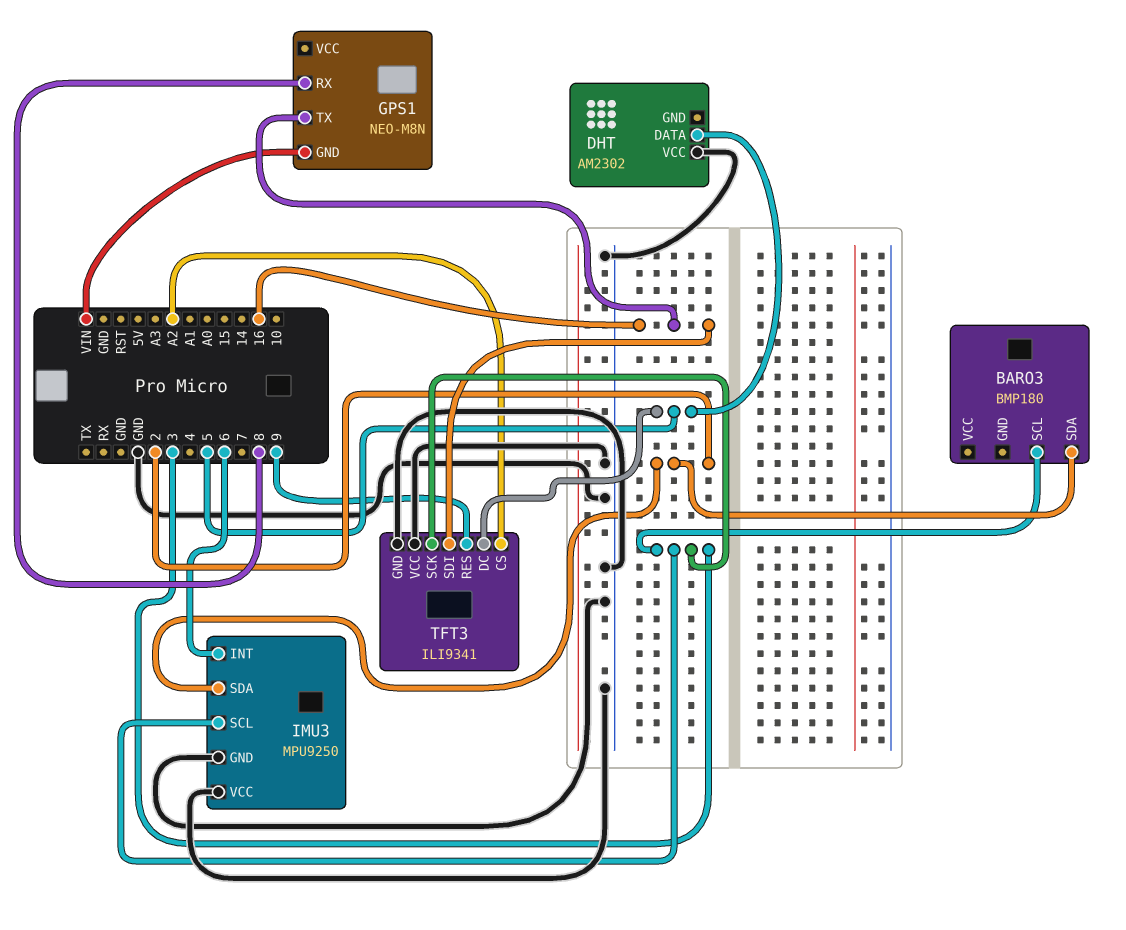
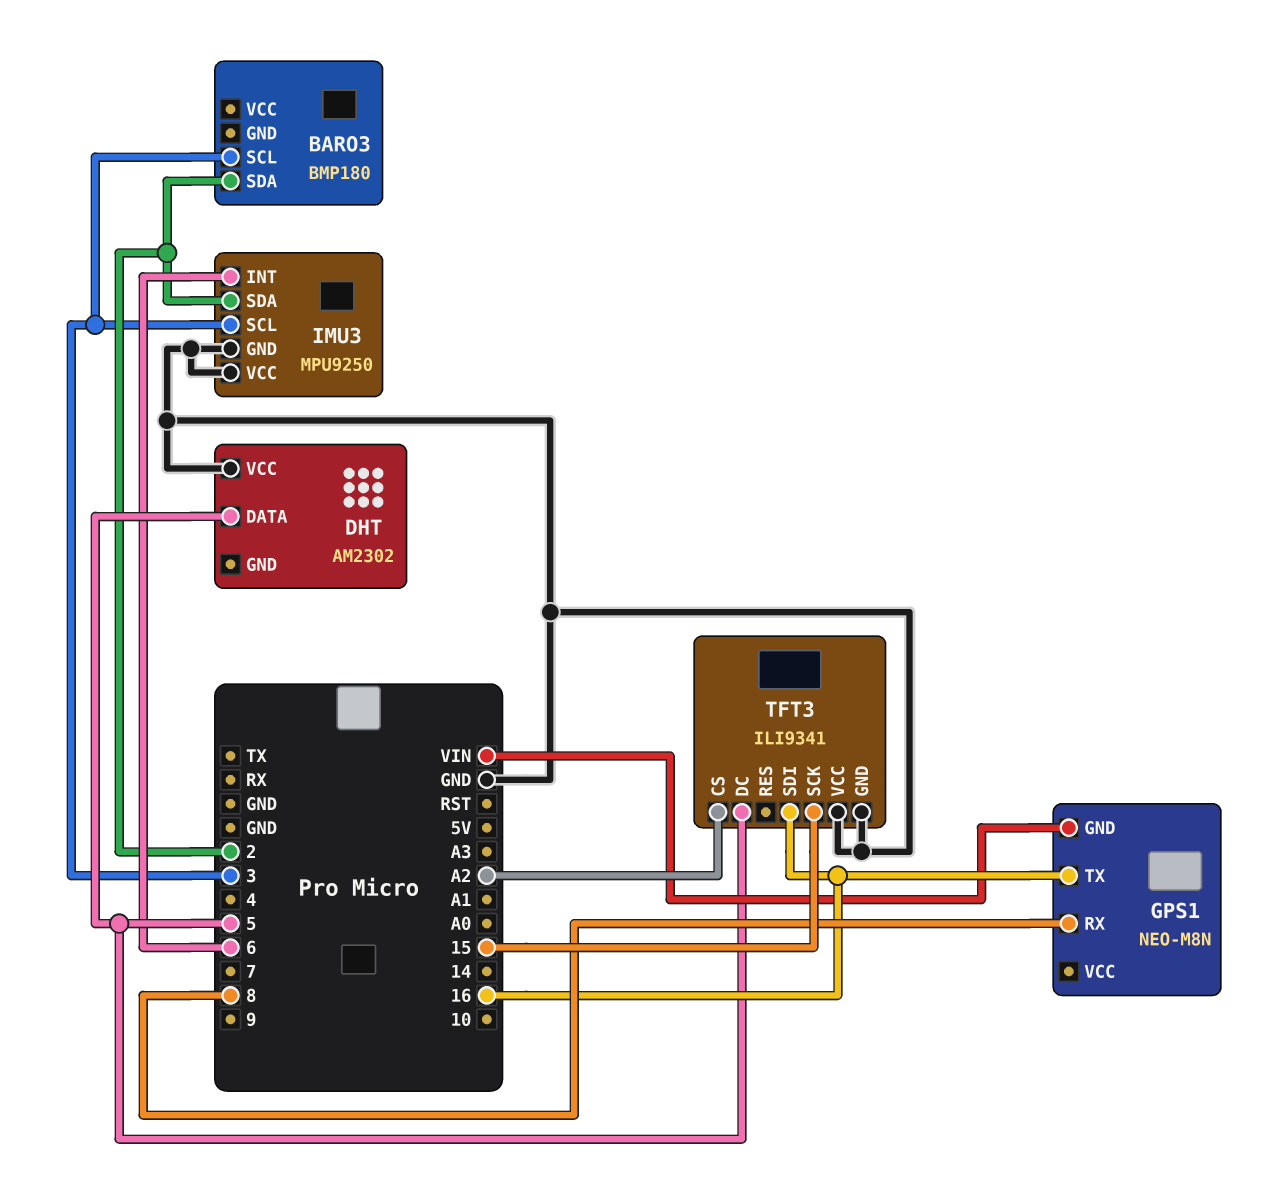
TFT3 pin RES: 9 -> none
TFT3 pin SCK: 3 -> 15

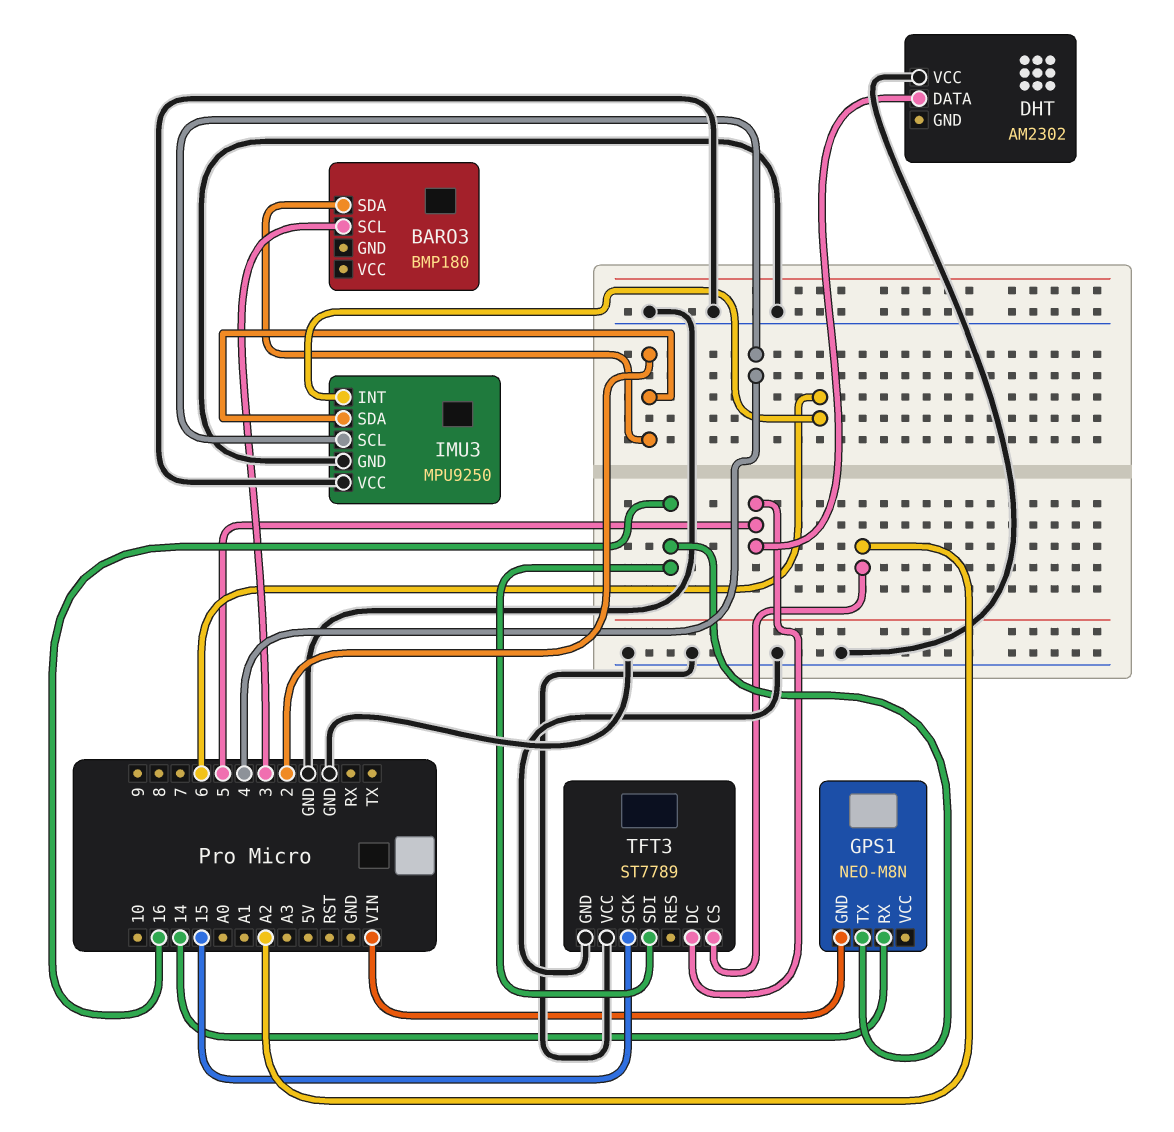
GPS1 pin RX: 8 -> 14
IMU3 pin SCL: 3 -> 4
TFT3: ILI9341 -> ST7789

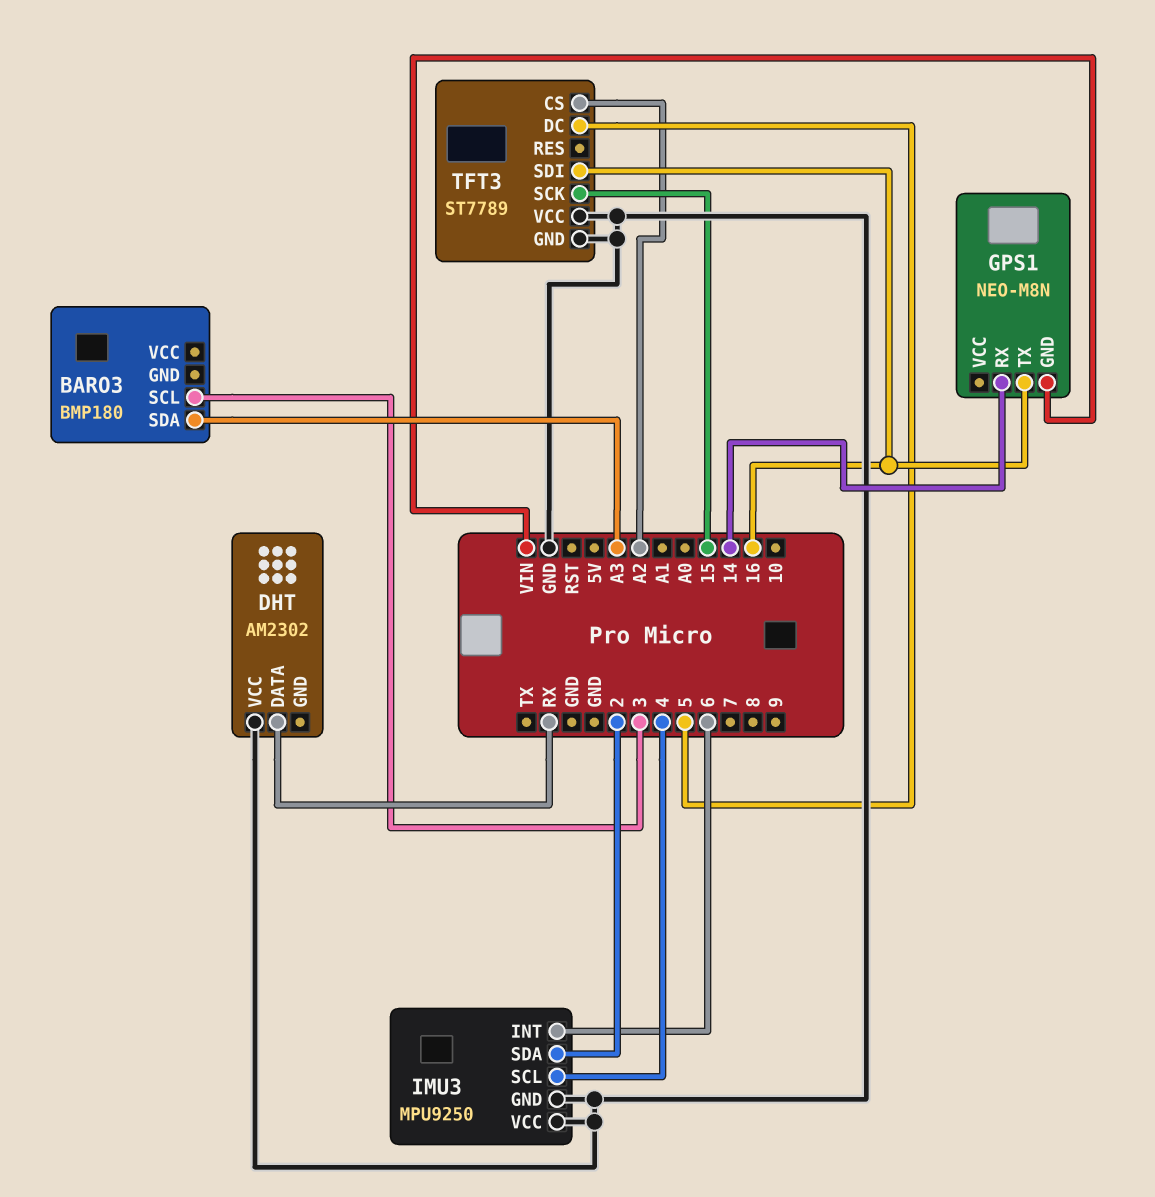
BARO3 pin SDA: 2 -> A3
DHT pin DATA: 5 -> RX

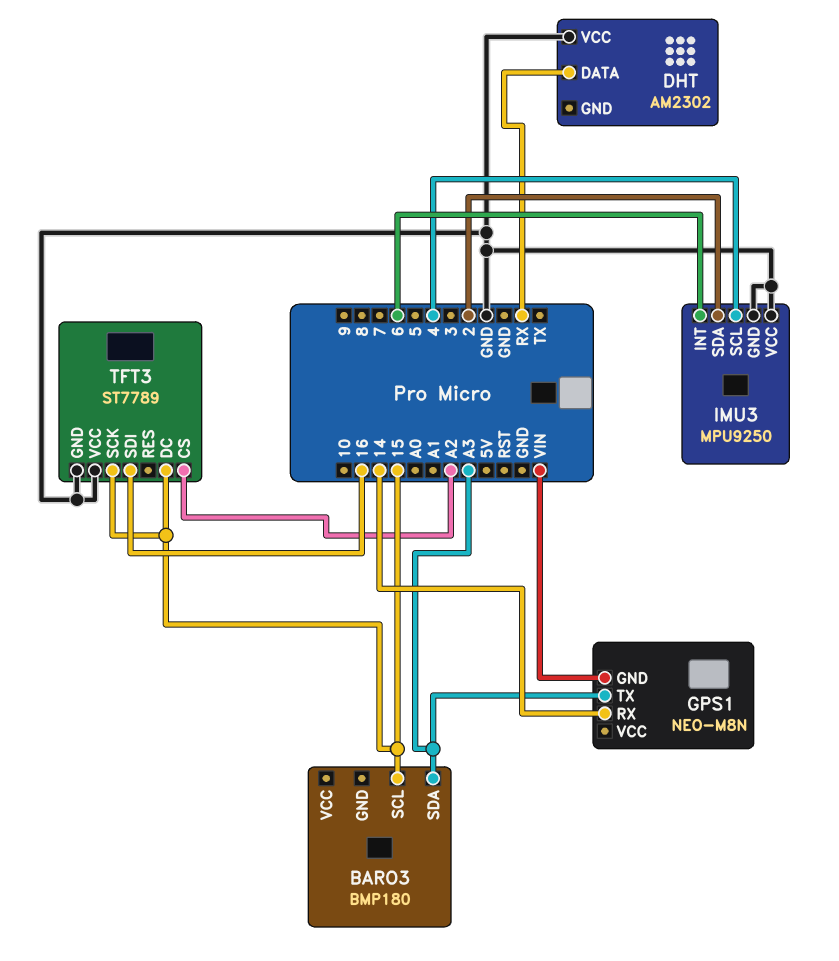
BARO3 pin SCL: 3 -> 15
GPS1 pin TX: 16 -> A3
TFT3 pin DC: 5 -> 15

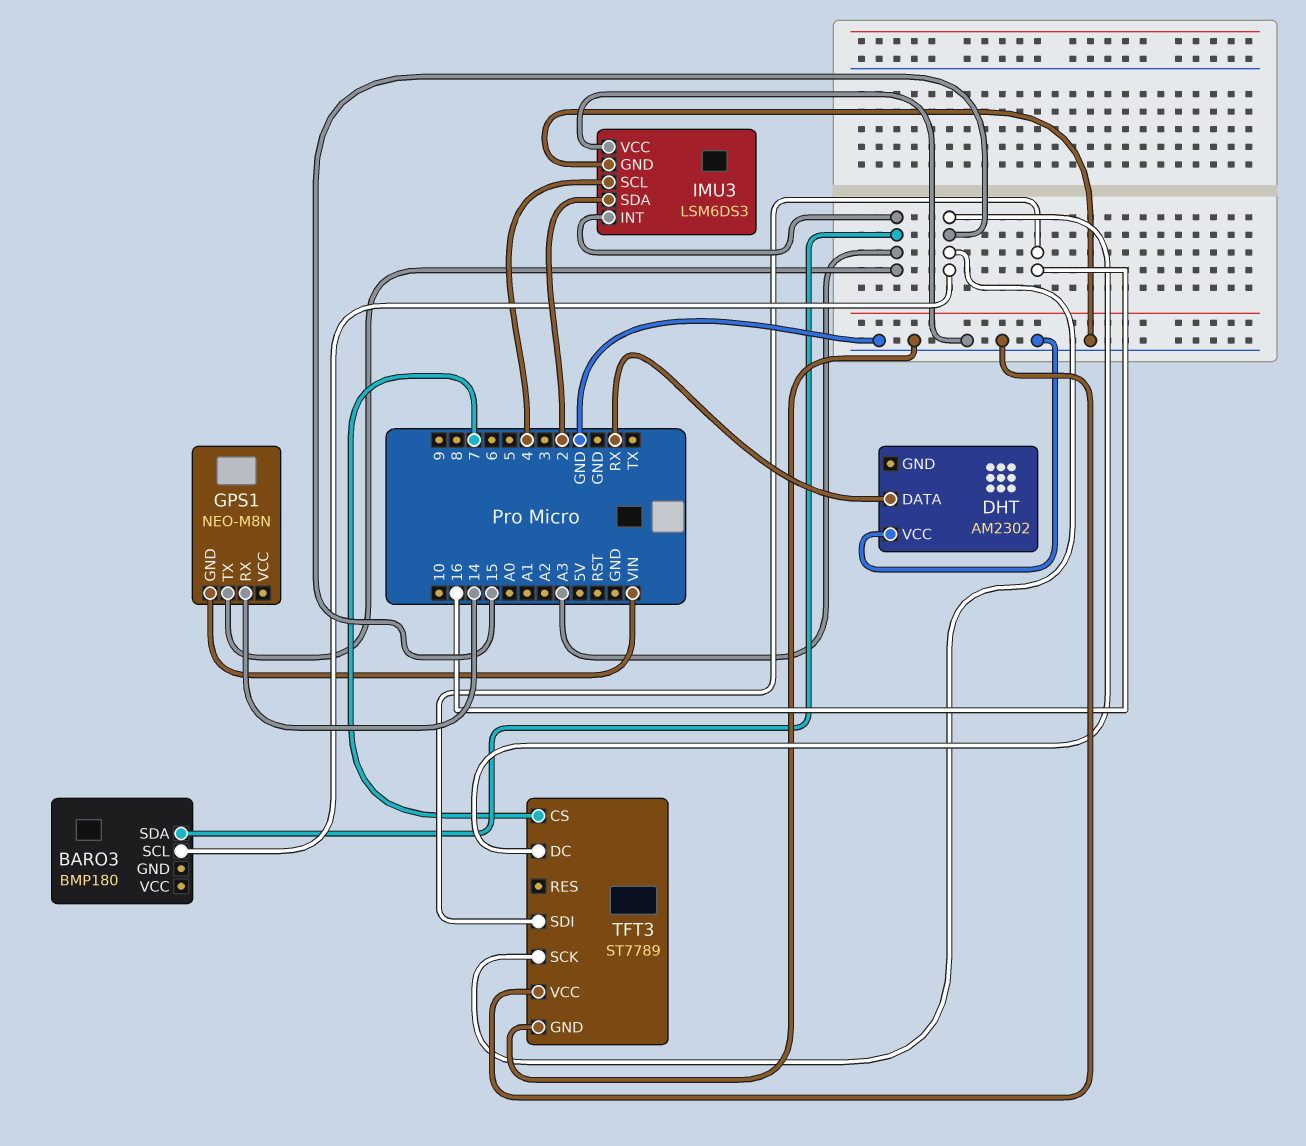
IMU3: MPU9250 -> LSM6DS3
IMU3 pin INT: 6 -> A3
TFT3 pin CS: A2 -> 7

